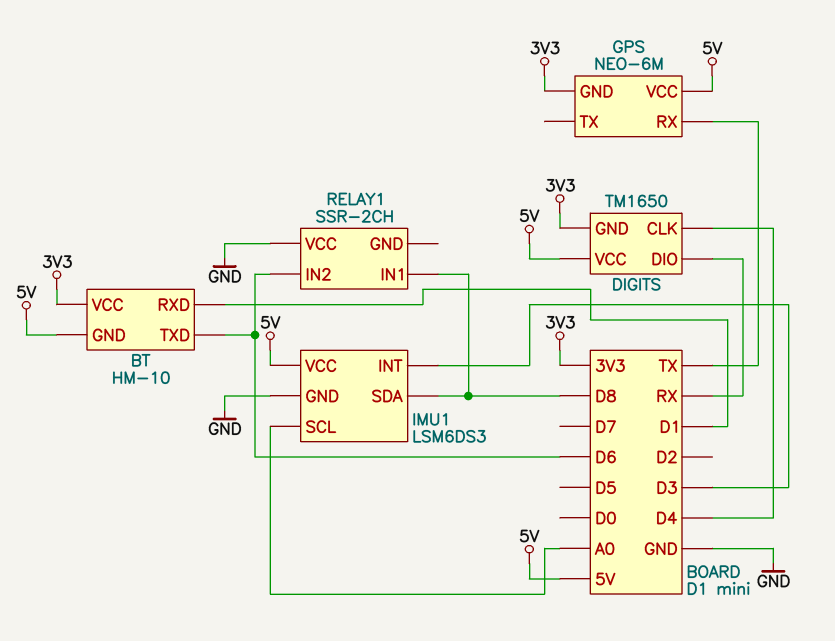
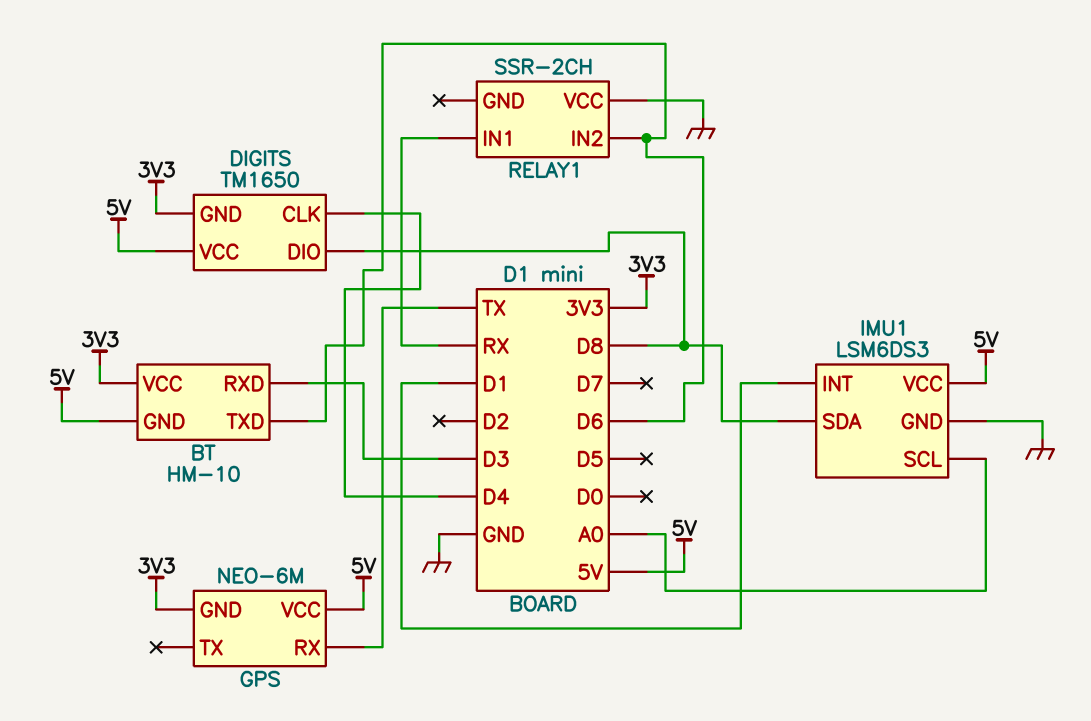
BT pin RXD: D1 -> D3
DIGITS pin DIO: RX -> D8
IMU1 pin INT: D3 -> D1
RELAY1 pin IN1: D8 -> RX

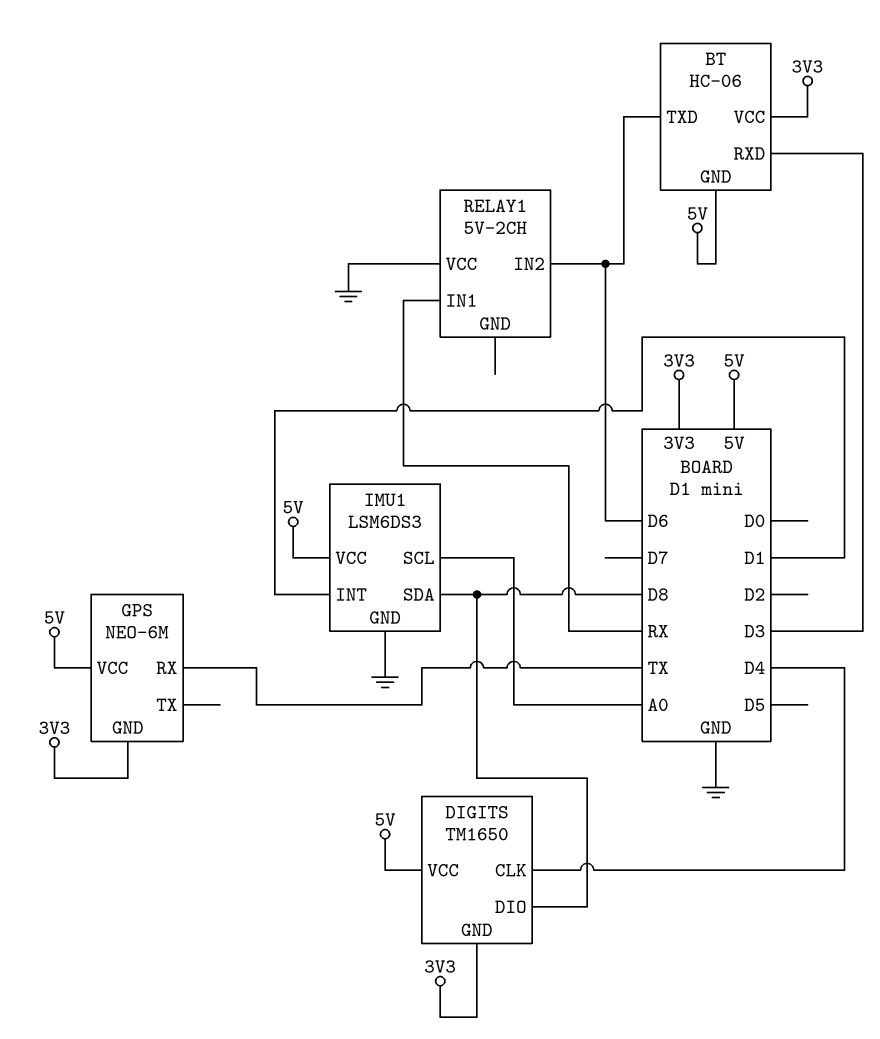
BT: HM-10 -> HC-06
RELAY1: SSR-2CH -> 5V-2CH

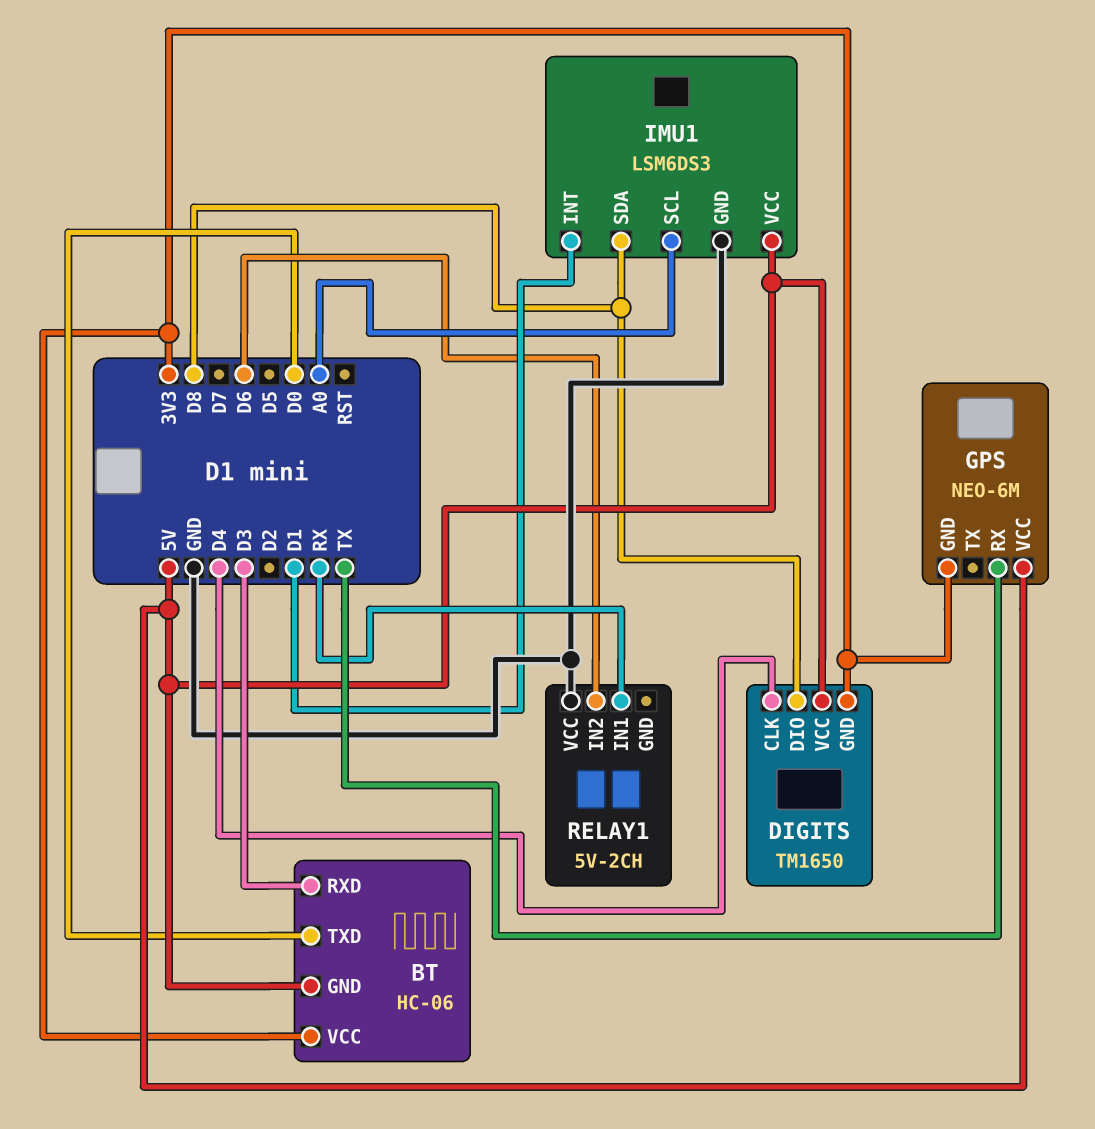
BT pin TXD: D6 -> D0

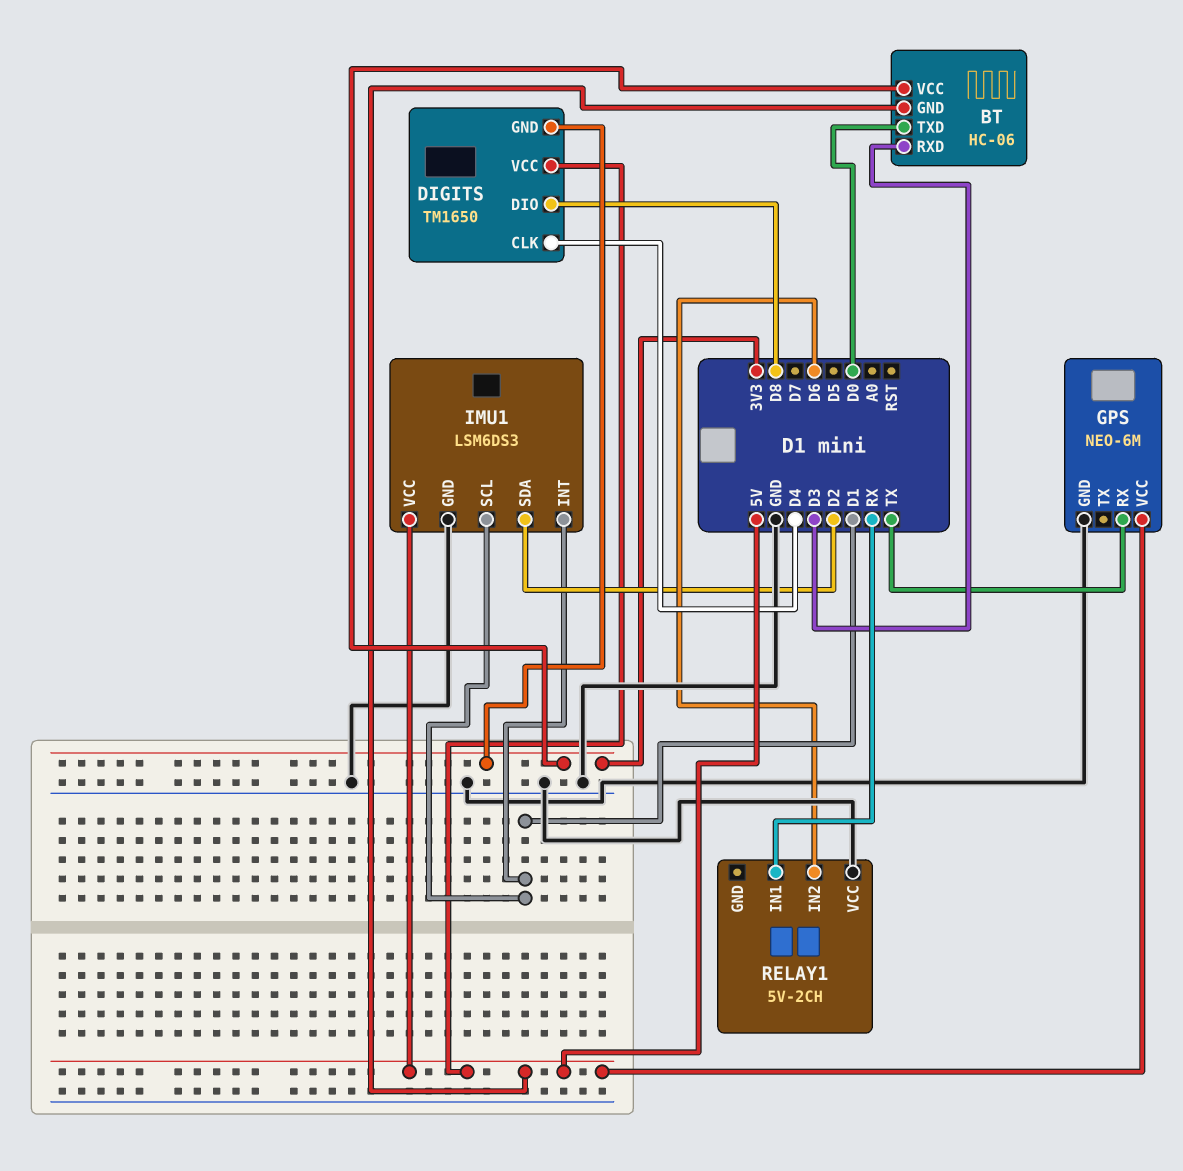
GPS pin GND: 3V3 -> GND
IMU1 pin SCL: A0 -> D1
IMU1 pin SDA: D8 -> D2

